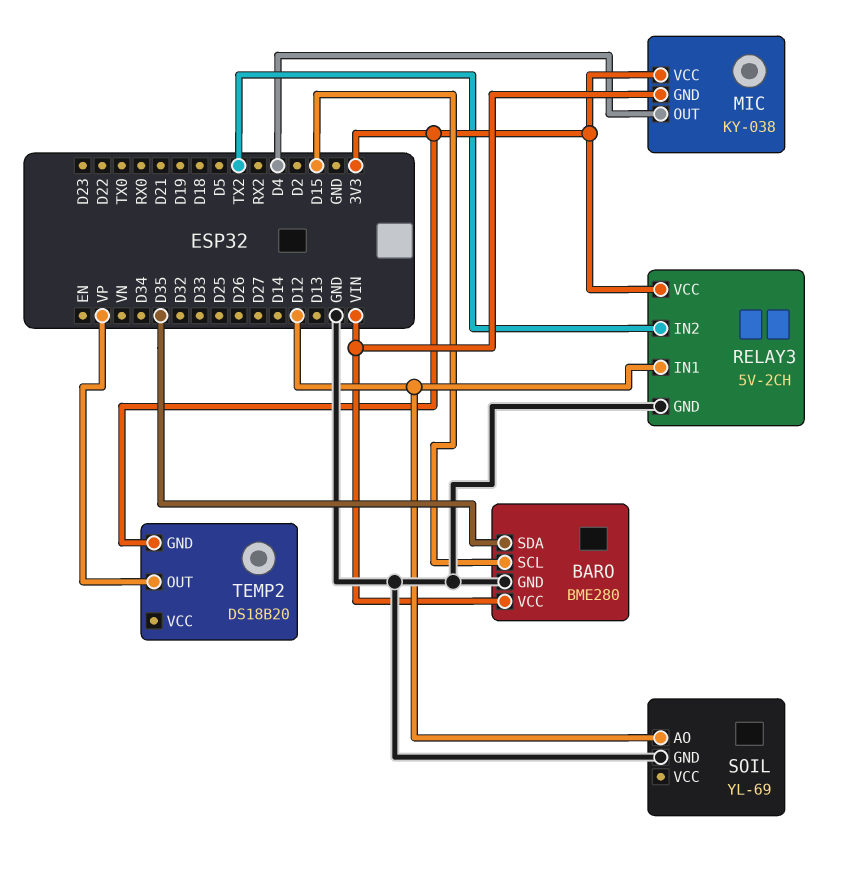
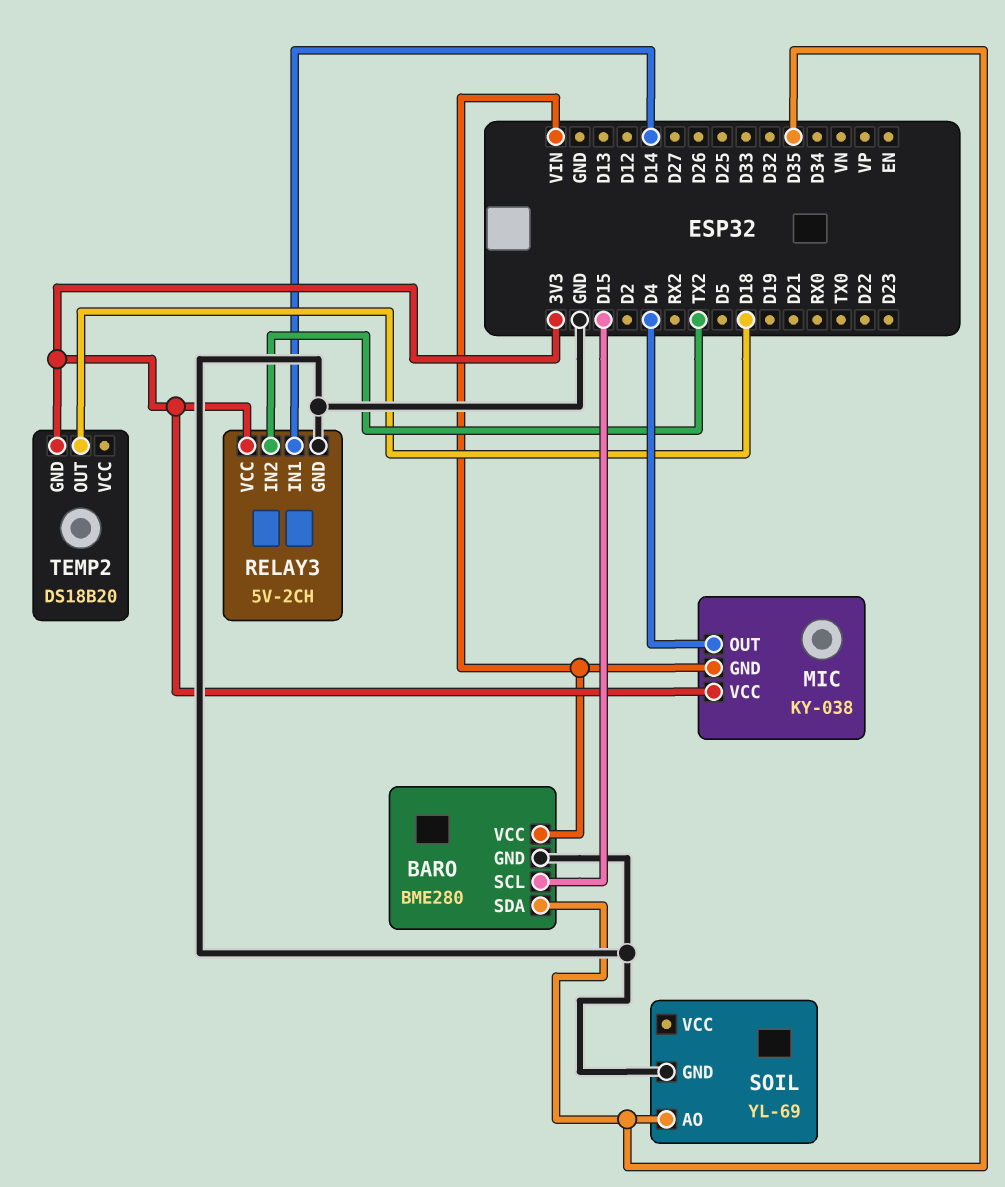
RELAY3 pin IN1: D12 -> D14
SOIL pin AO: D12 -> D35
TEMP2 pin OUT: VP -> D18

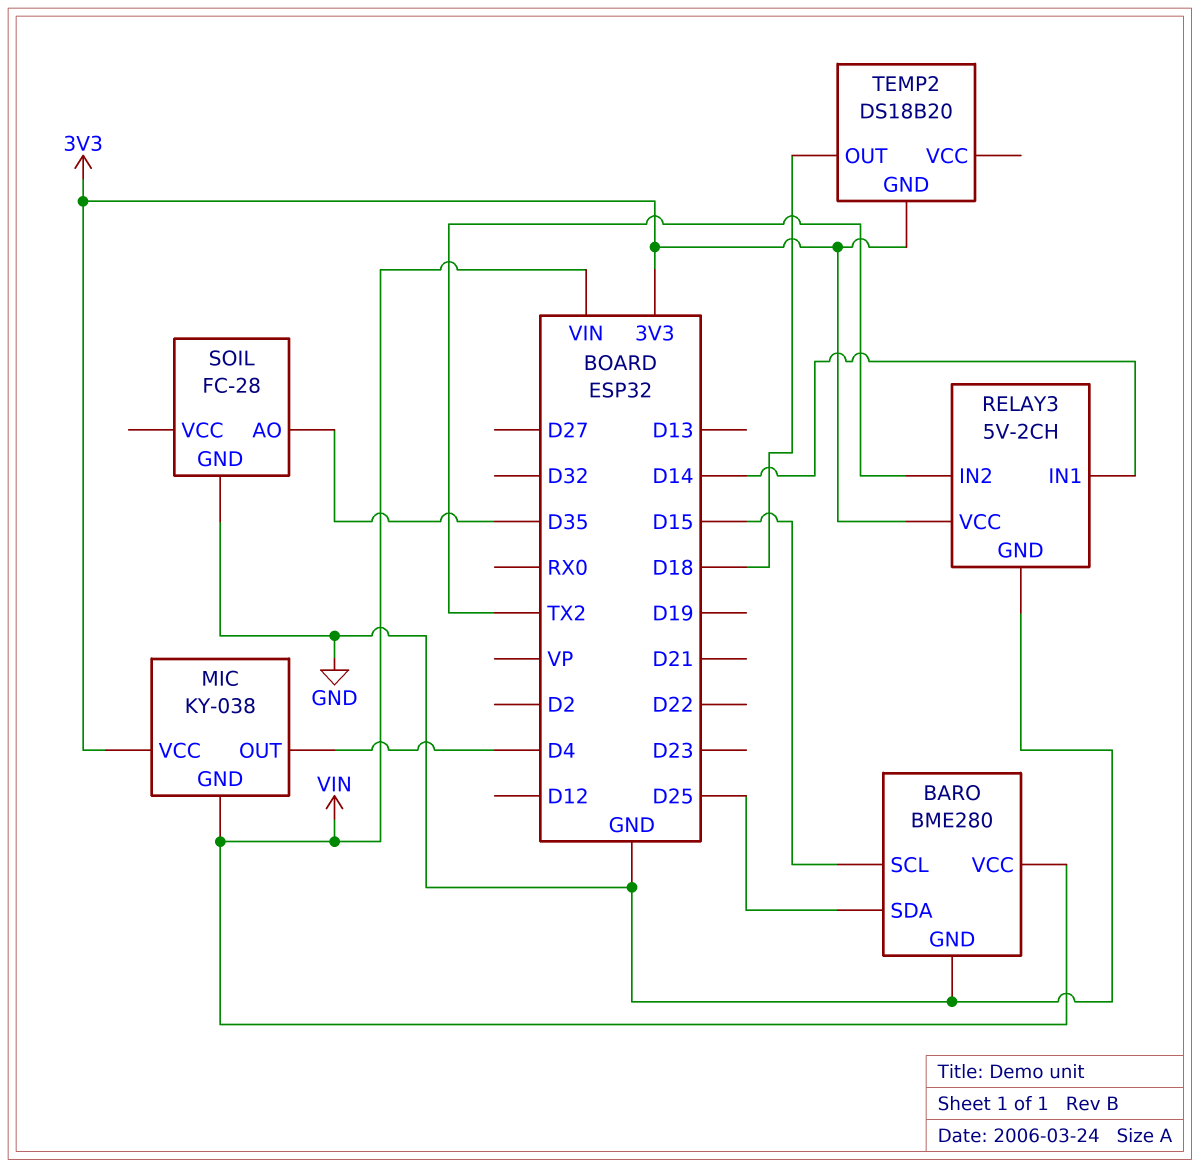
BARO pin SDA: D35 -> D25
SOIL: YL-69 -> FC-28

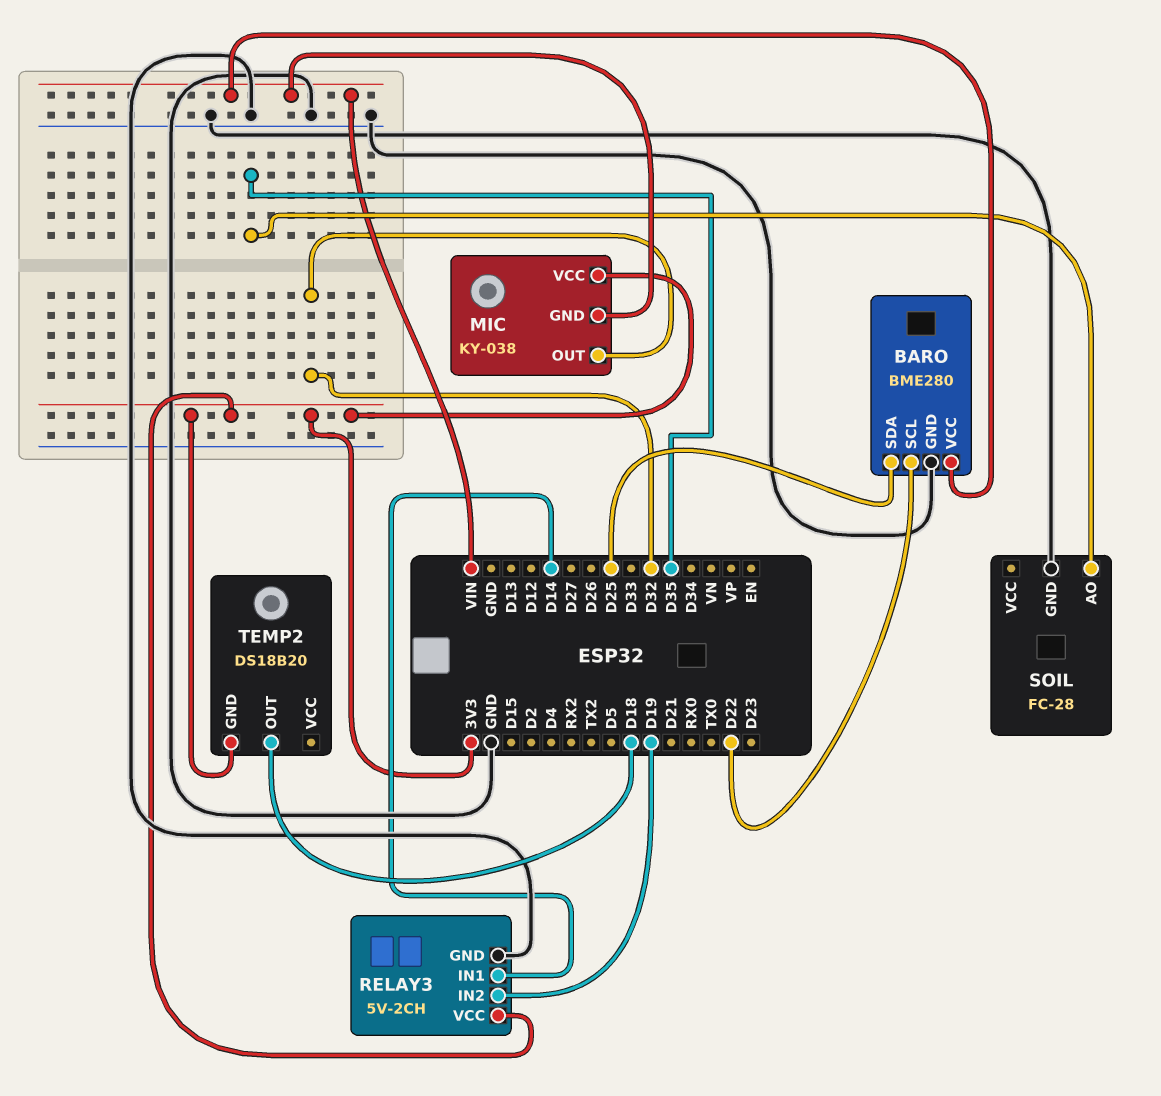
BARO pin SCL: D15 -> D22
MIC pin OUT: D4 -> D32
RELAY3 pin IN2: TX2 -> D19

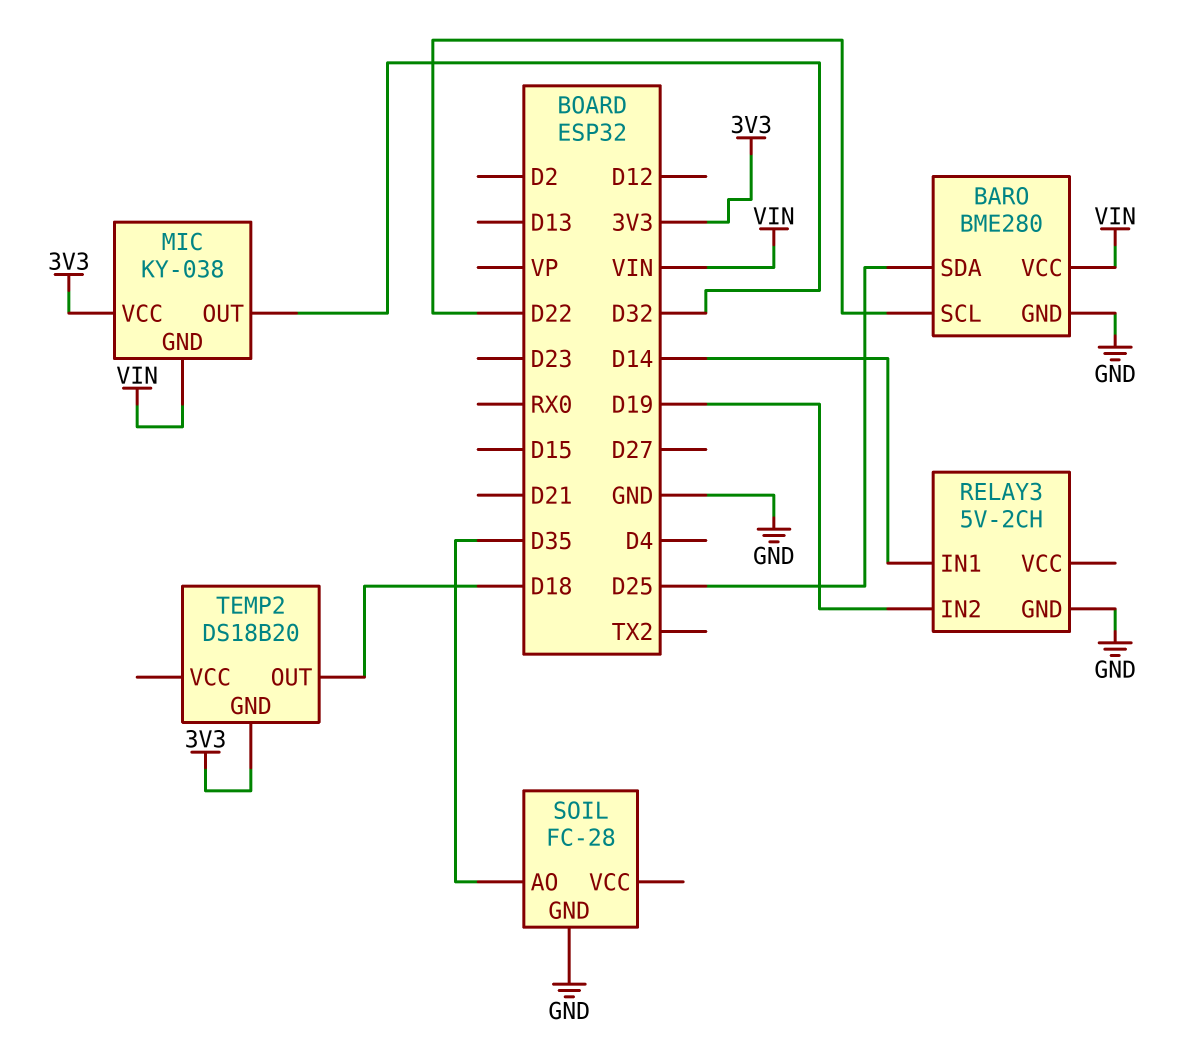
RELAY3 pin VCC: 3V3 -> none

